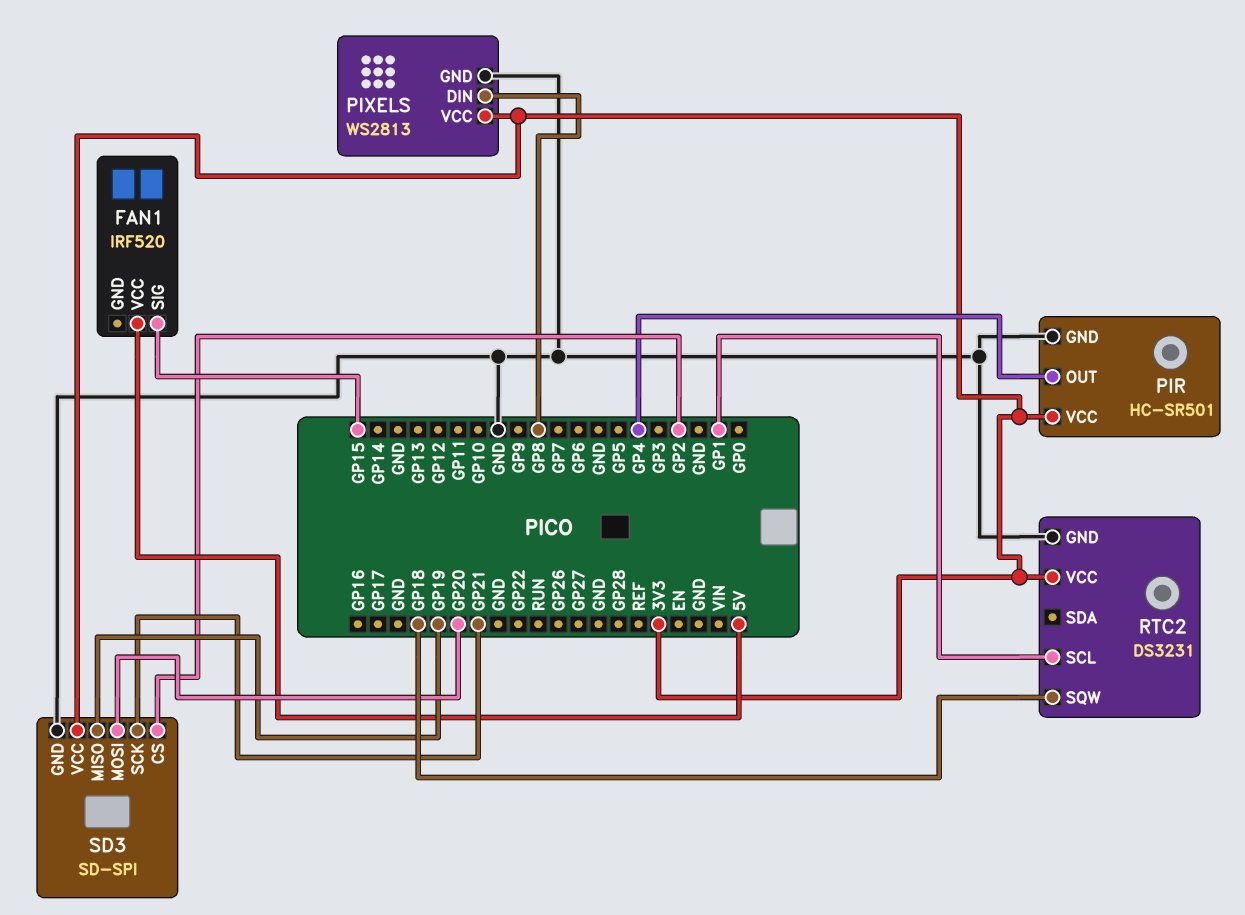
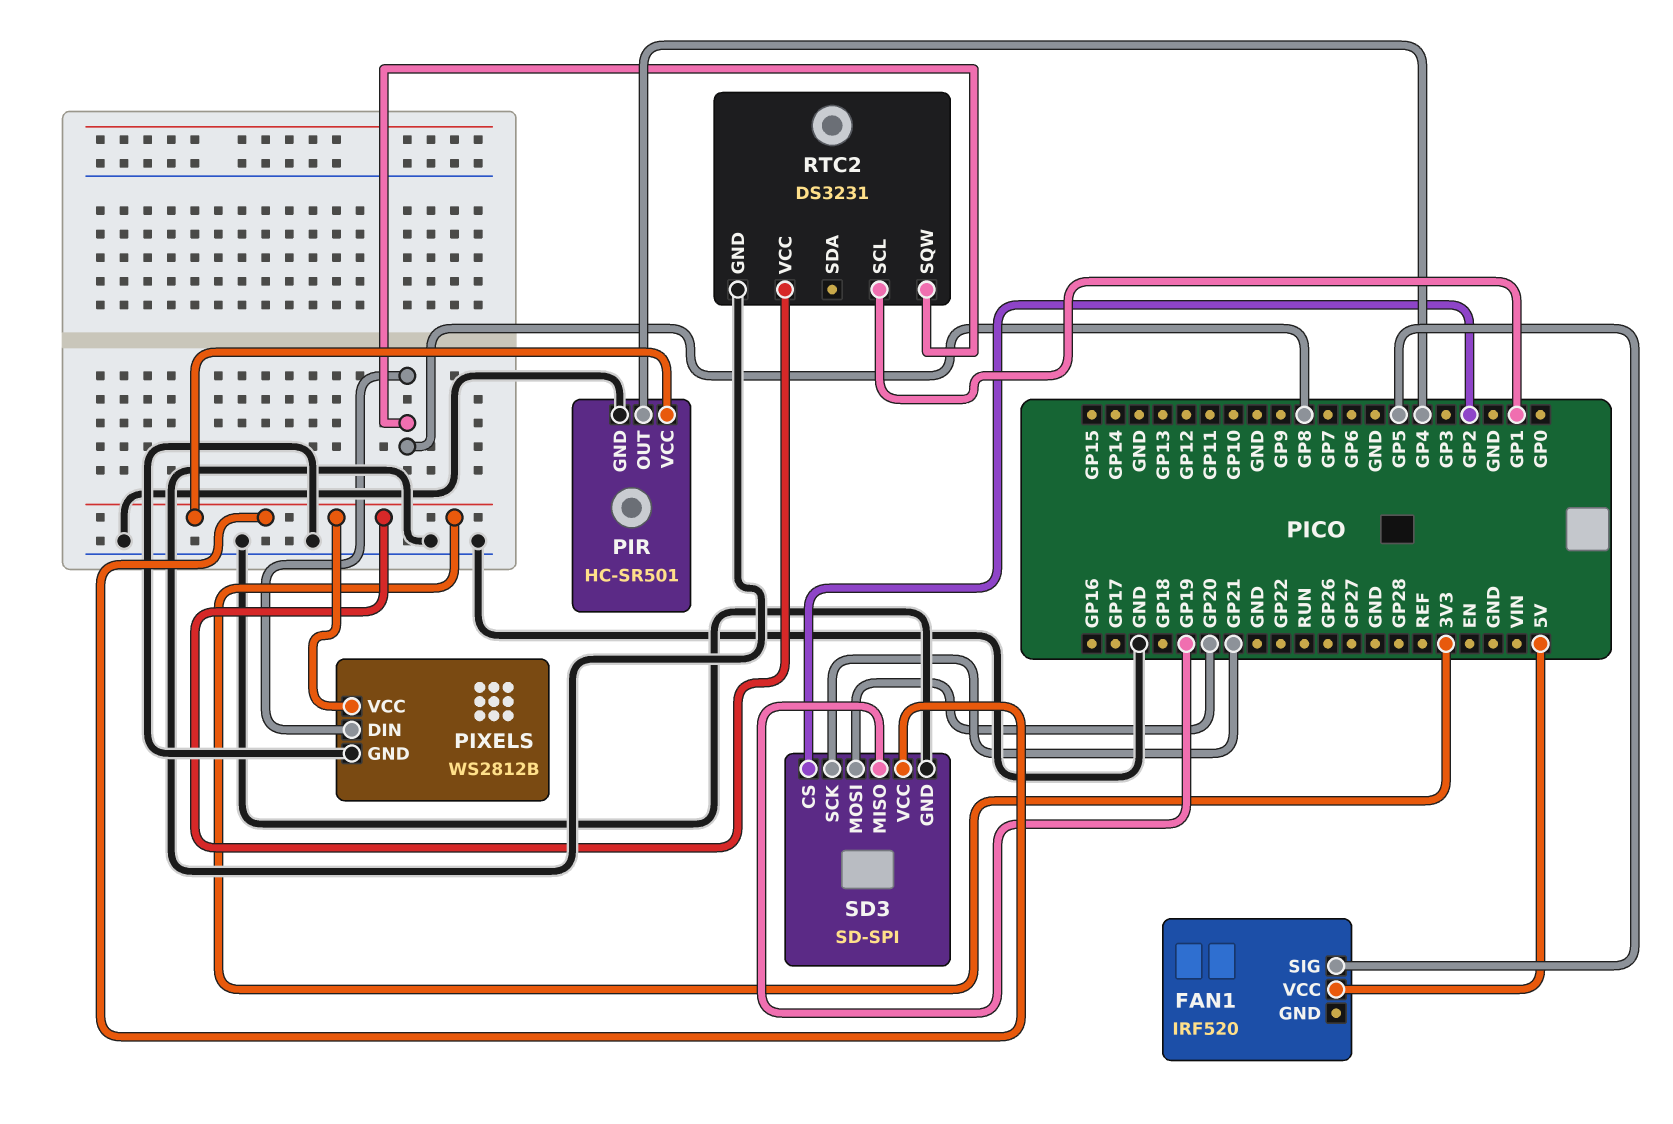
FAN1 pin SIG: GP15 -> GP5
PIXELS: WS2813 -> WS2812B
RTC2 pin SQW: GP18 -> GP8

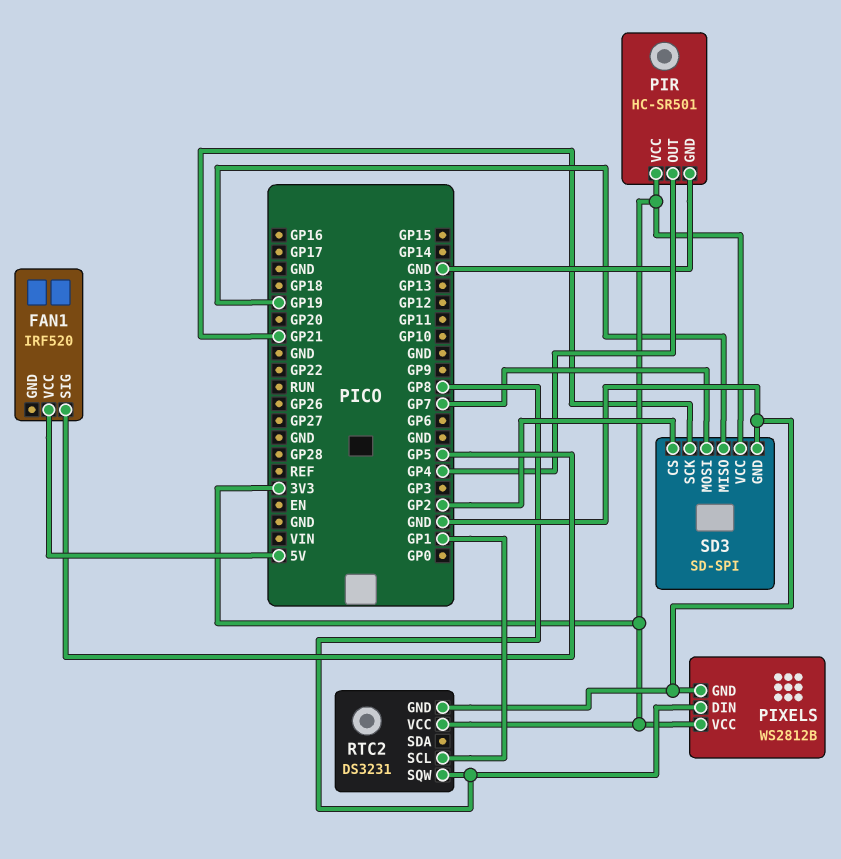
SD3 pin MOSI: GP20 -> GP7

